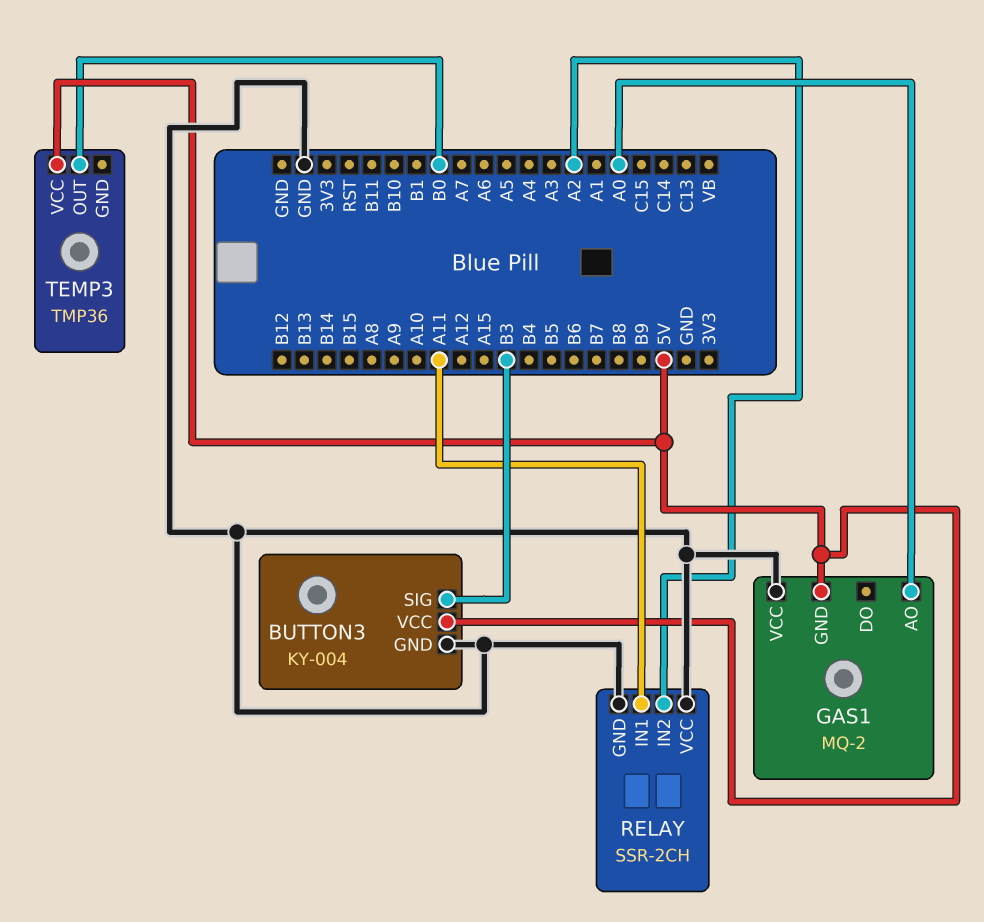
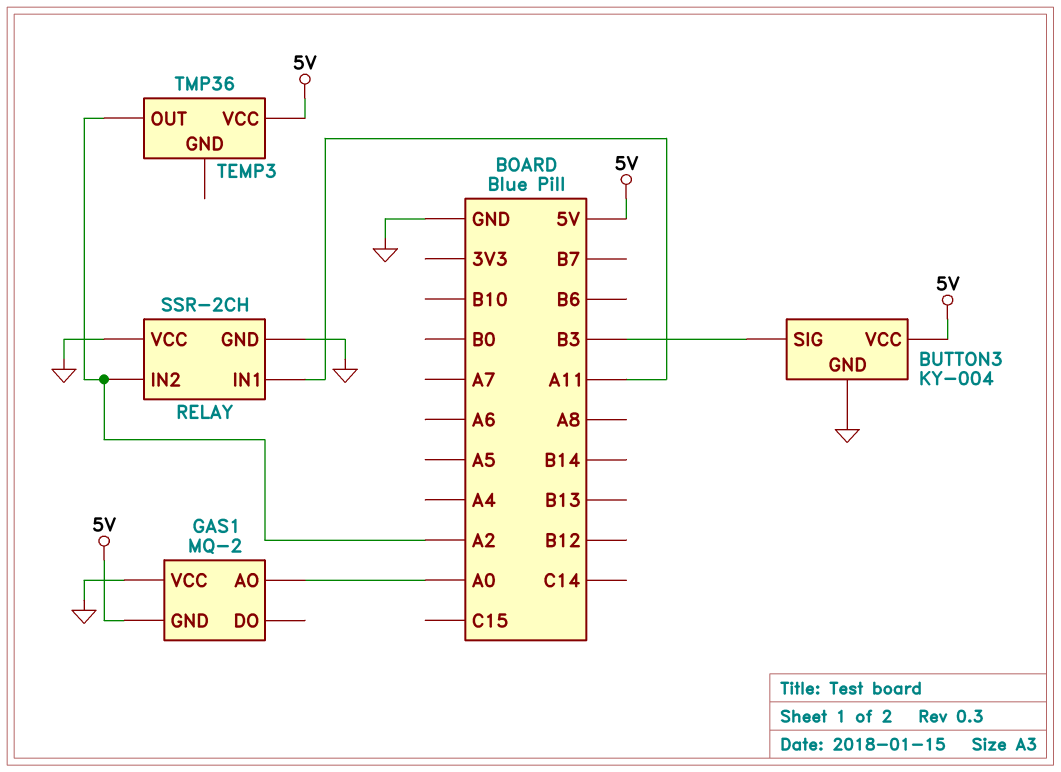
TEMP3 pin OUT: B0 -> A2

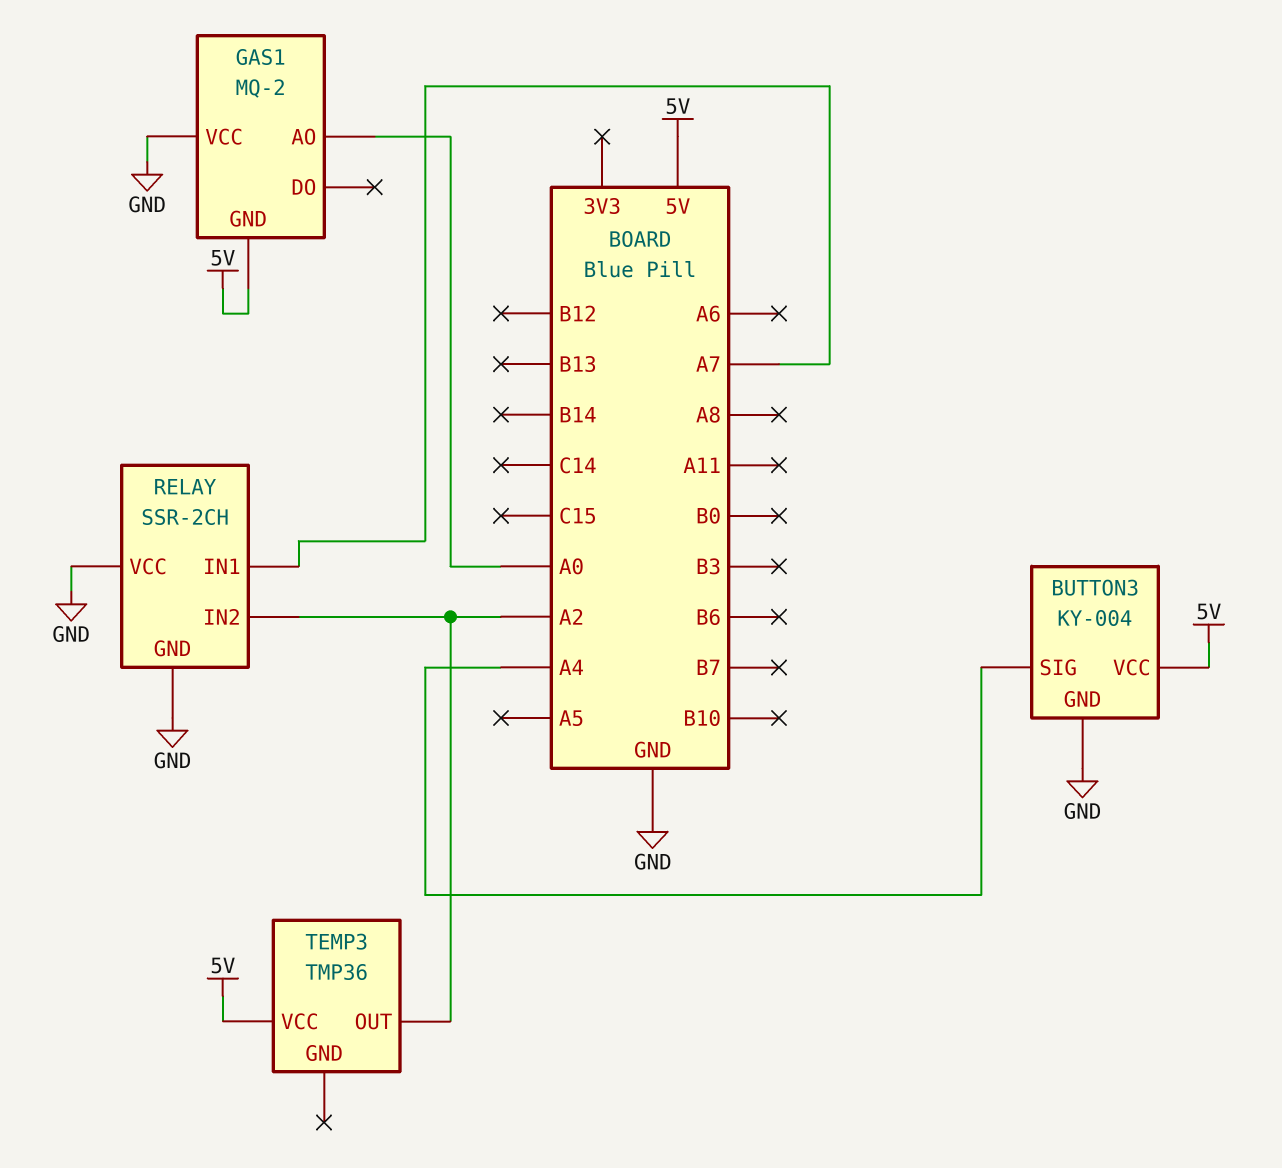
BUTTON3 pin SIG: B3 -> A4
RELAY pin IN1: A11 -> A7

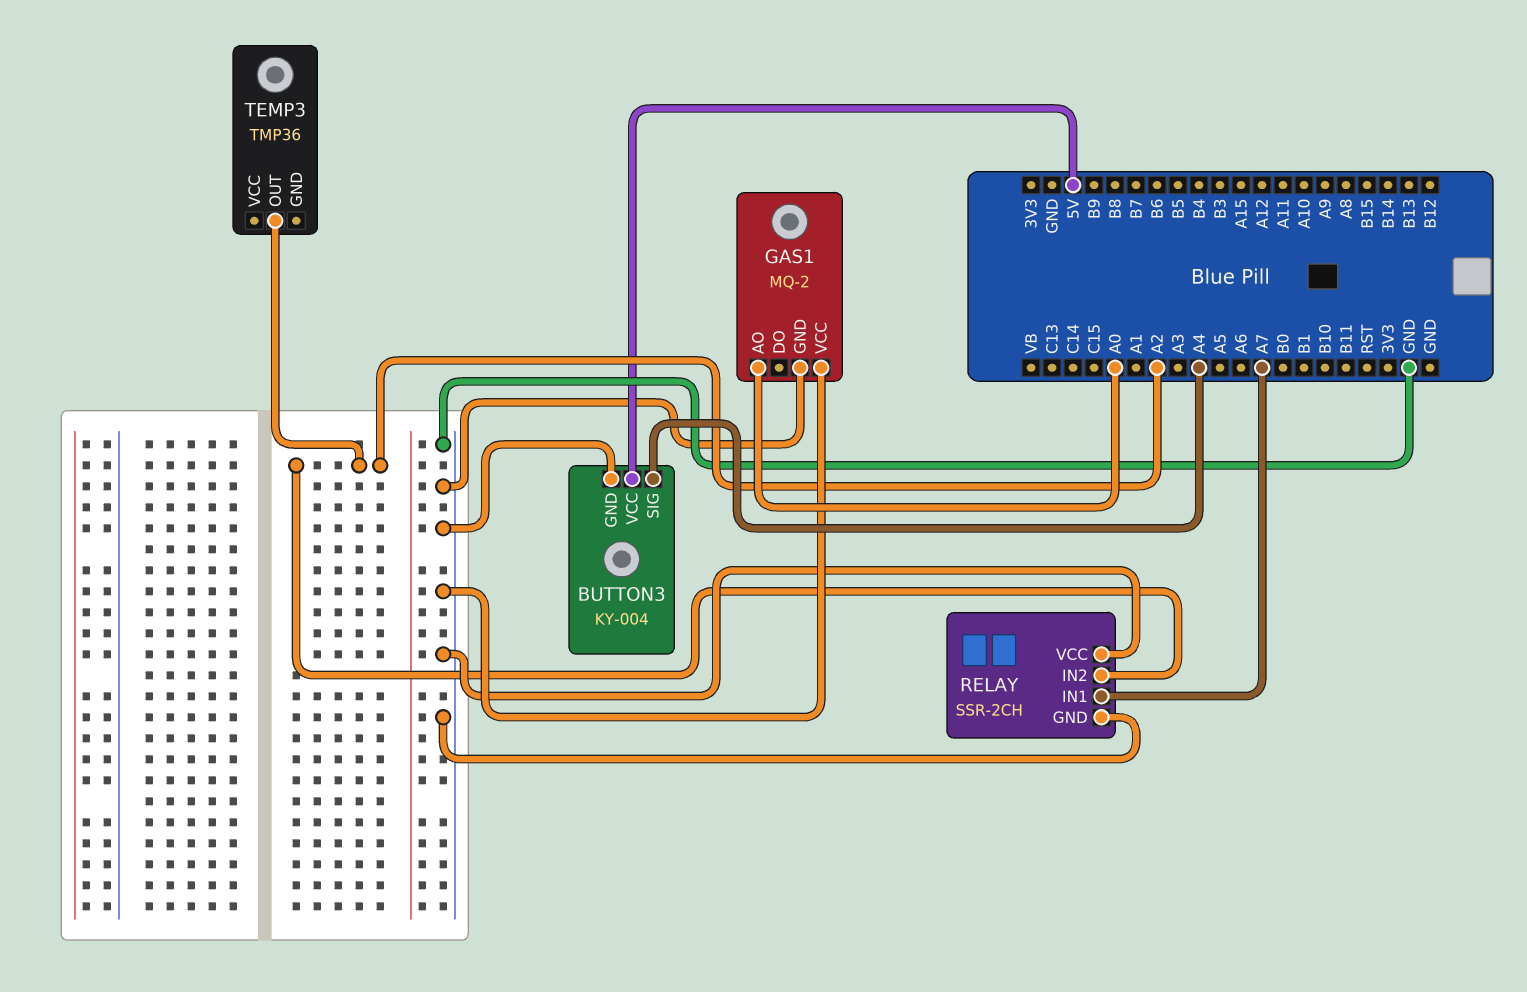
GAS1 pin GND: 5V -> GND
TEMP3 pin VCC: 5V -> none

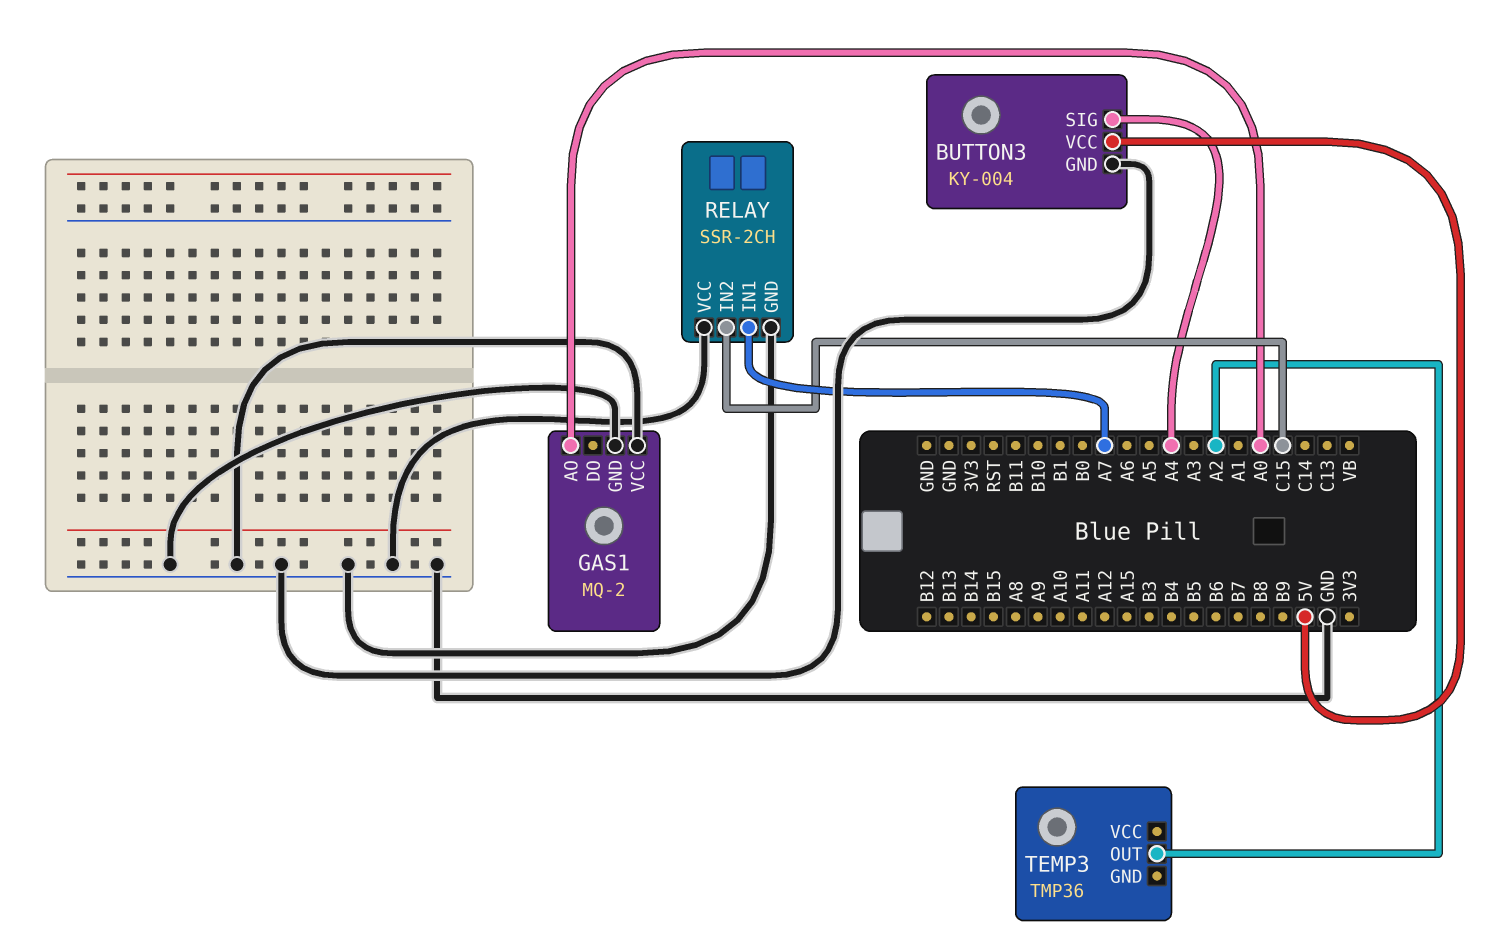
RELAY pin IN2: A2 -> C15

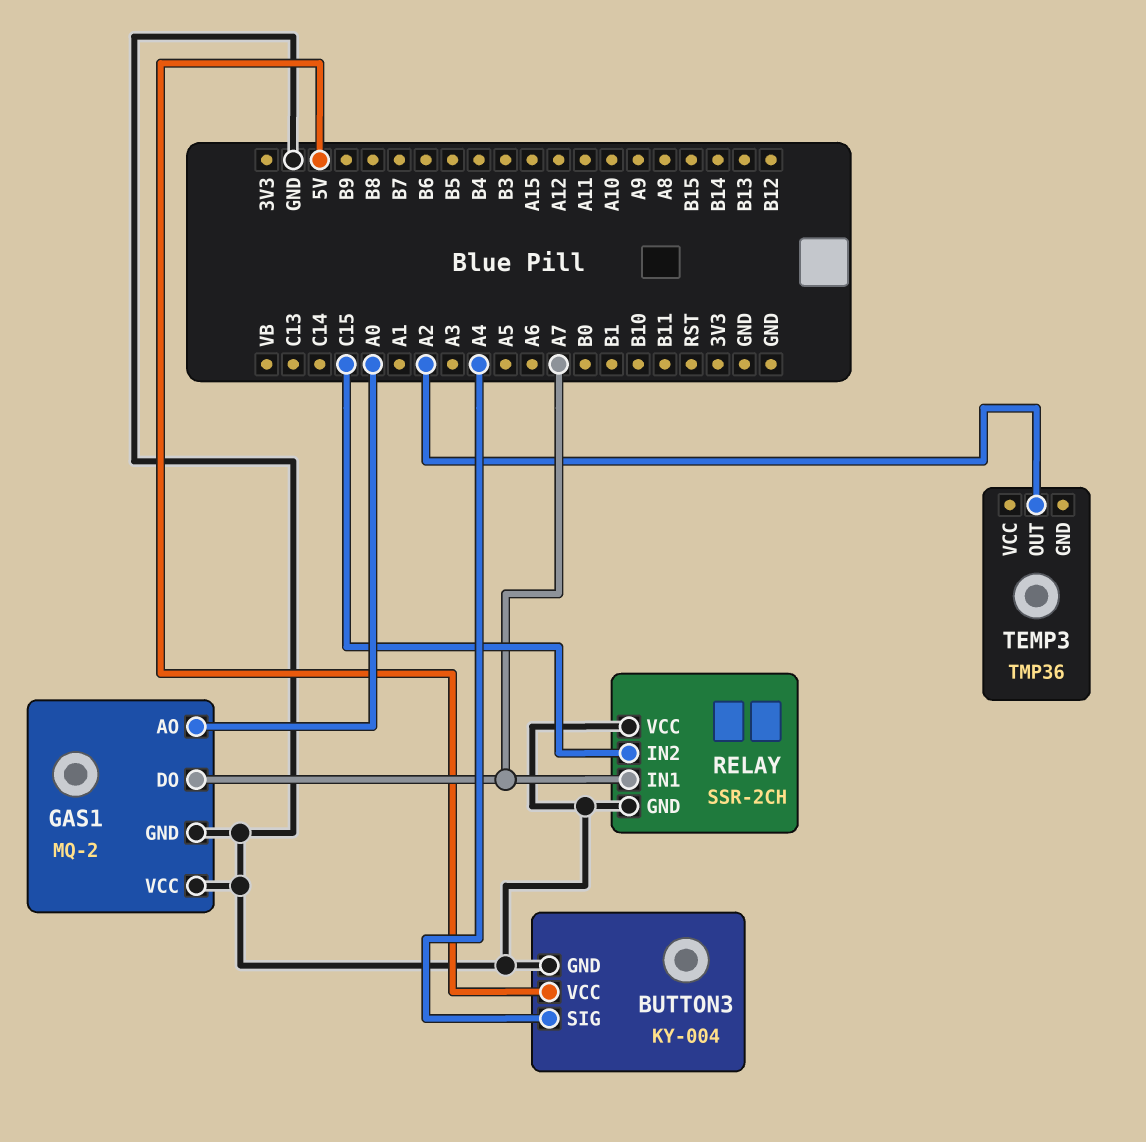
GAS1 pin DO: none -> A7

